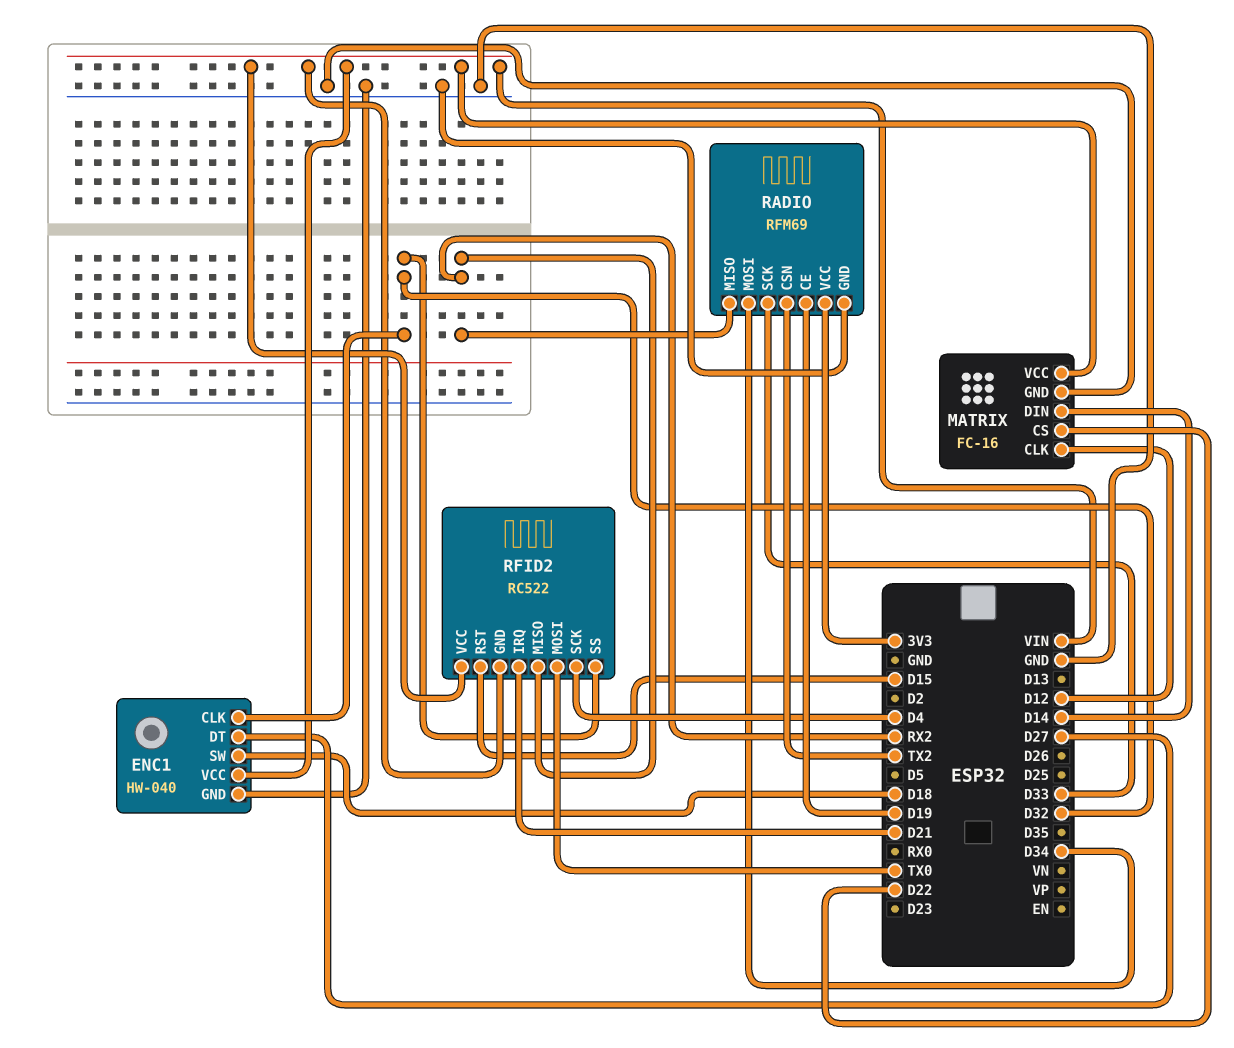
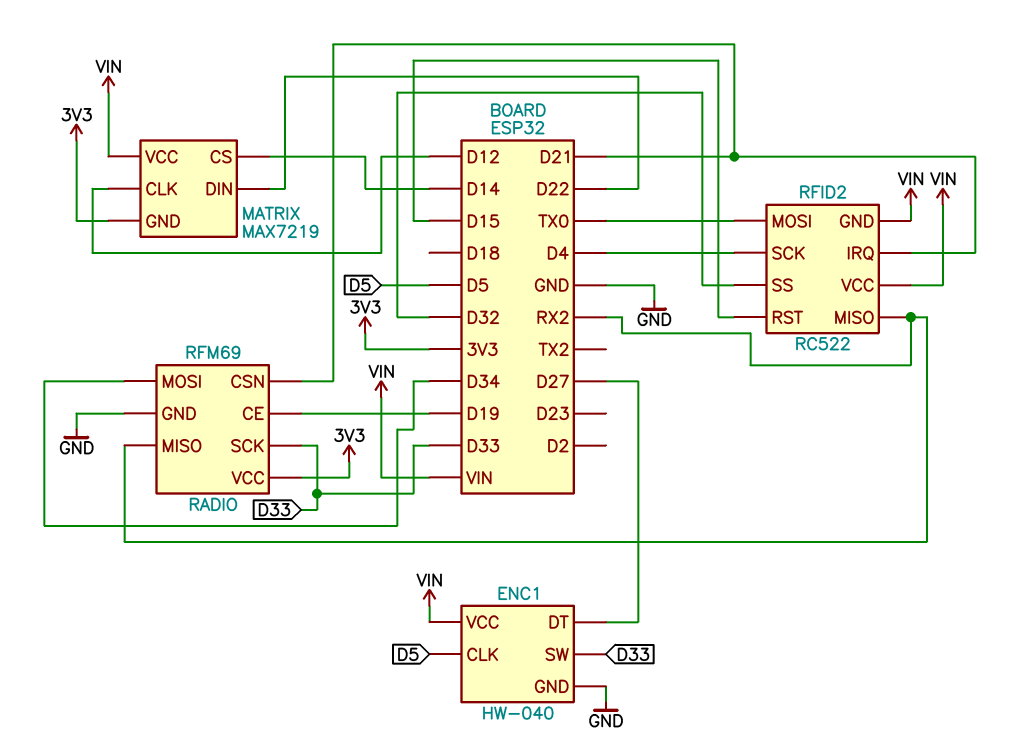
ENC1 pin CLK: D32 -> D5
ENC1 pin SW: D18 -> D33
MATRIX: FC-16 -> MAX7219
MATRIX pin CS: D22 -> D14
MATRIX pin DIN: D14 -> D22
MATRIX pin GND: GND -> 3V3
RADIO pin CSN: TX2 -> D21

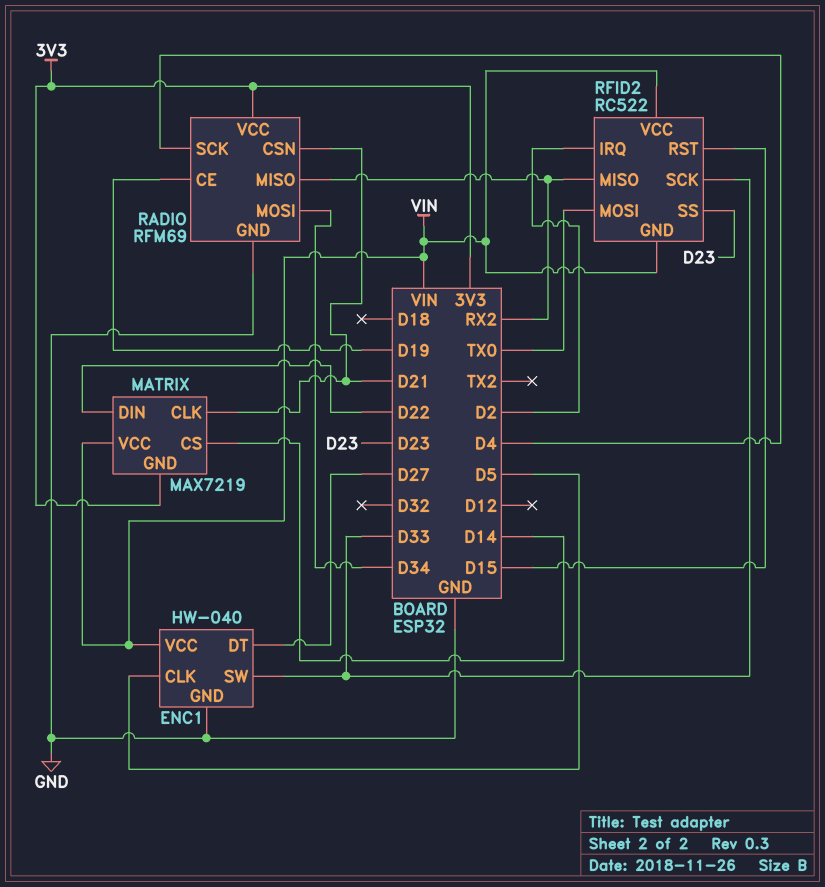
MATRIX pin CLK: D12 -> D21
RADIO pin SCK: D33 -> D4
RFID2 pin IRQ: D21 -> D2
RFID2 pin SCK: D4 -> D33
RFID2 pin SS: D32 -> D23

